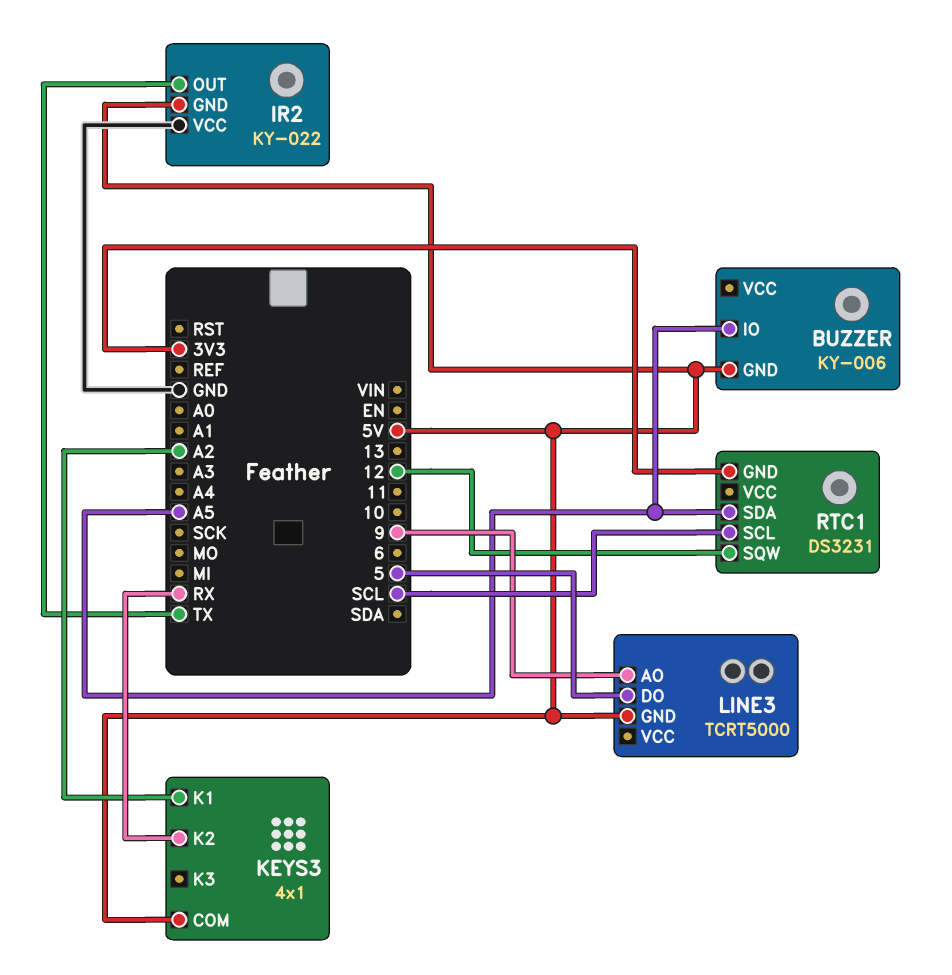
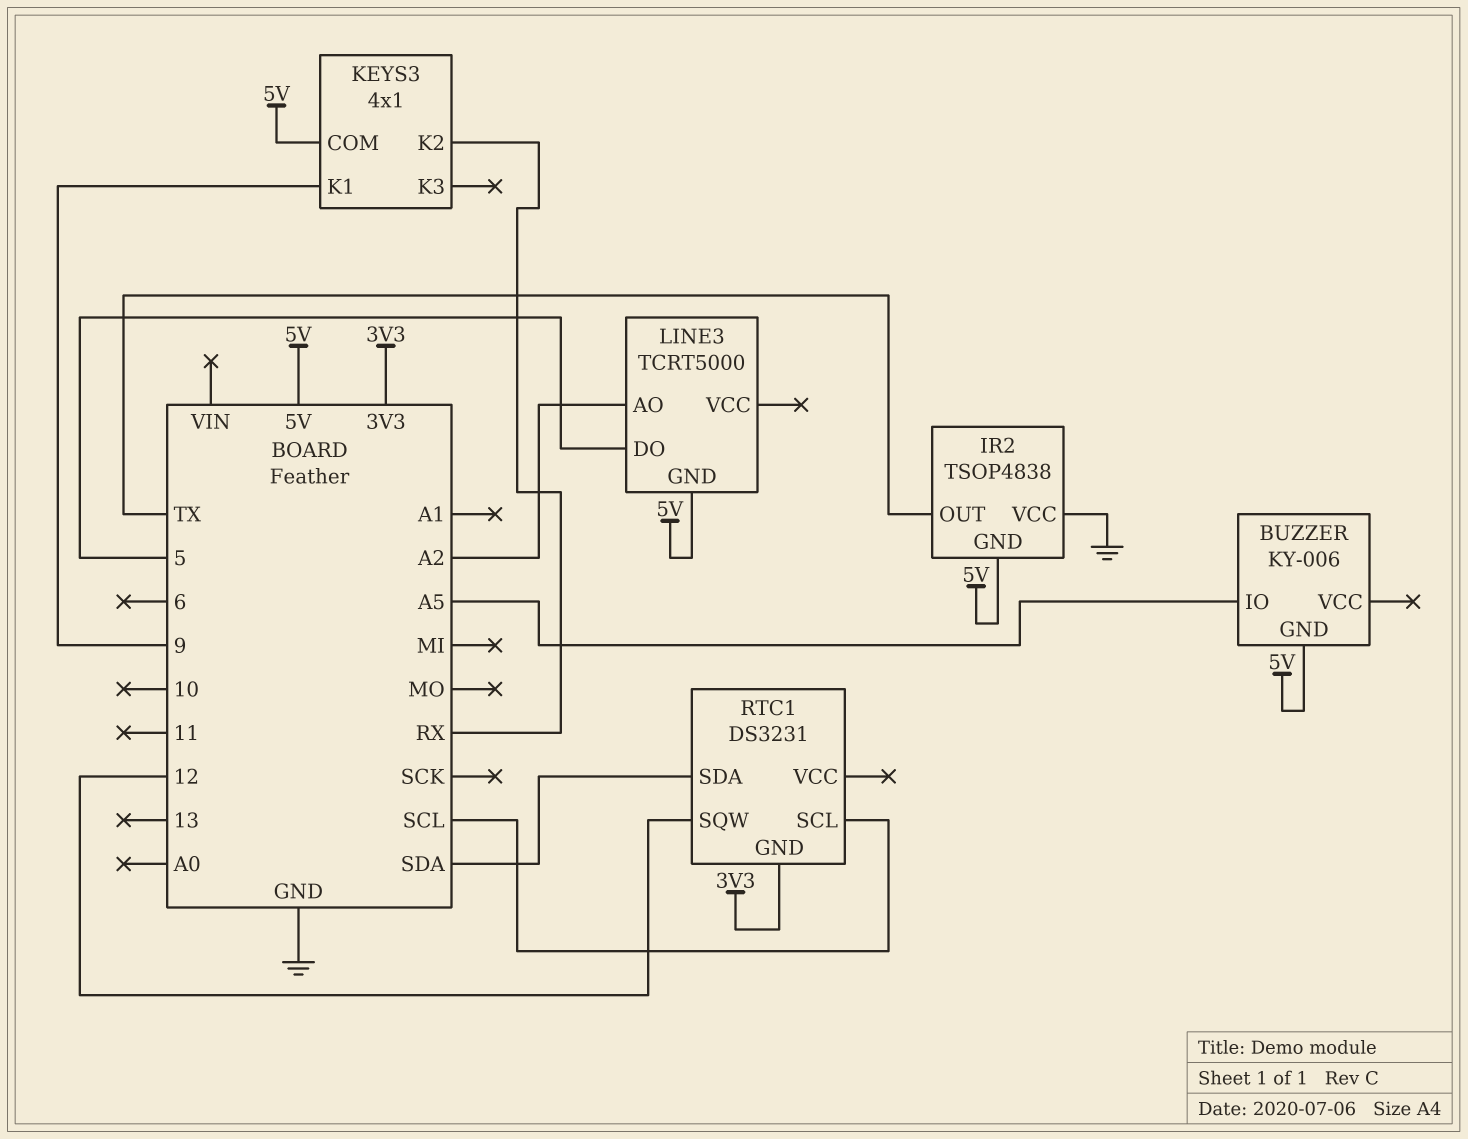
IR2: KY-022 -> TSOP4838
KEYS3 pin K1: A2 -> 9
LINE3 pin AO: 9 -> A2
RTC1 pin SDA: A5 -> SDA

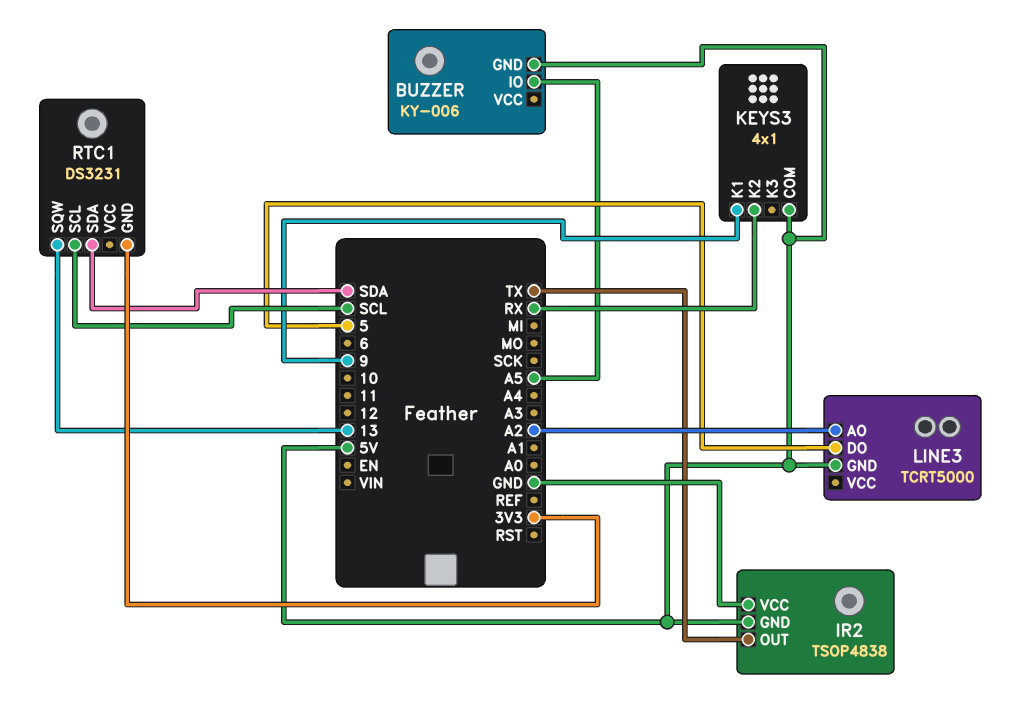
RTC1 pin SQW: 12 -> 13

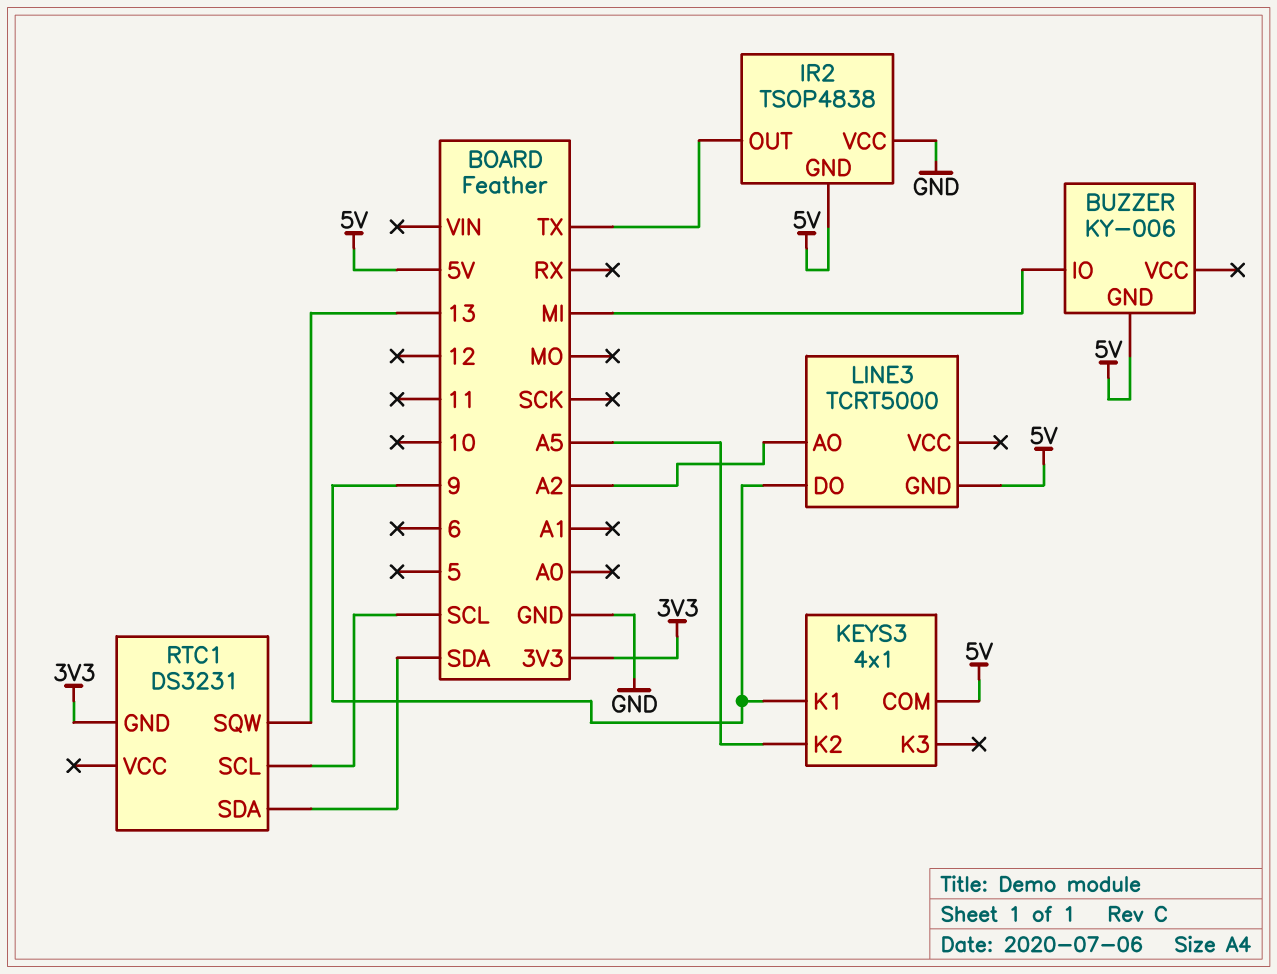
BUZZER pin IO: A5 -> MI
KEYS3 pin K2: RX -> A5
LINE3 pin DO: 5 -> 9

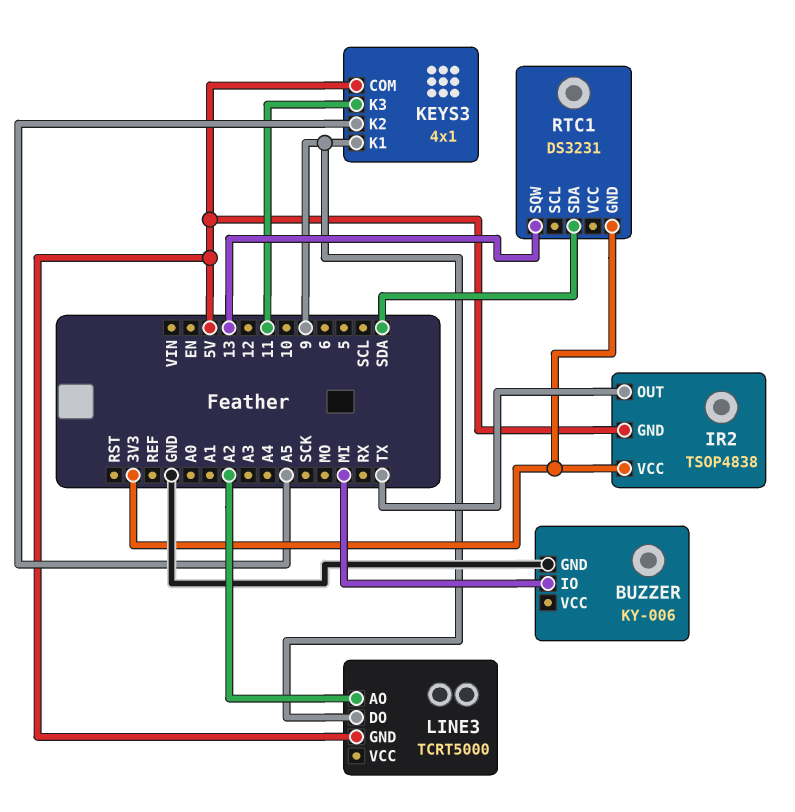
BUZZER pin GND: 5V -> GND
IR2 pin VCC: GND -> 3V3
KEYS3 pin K3: none -> 11
RTC1 pin SCL: SCL -> none

